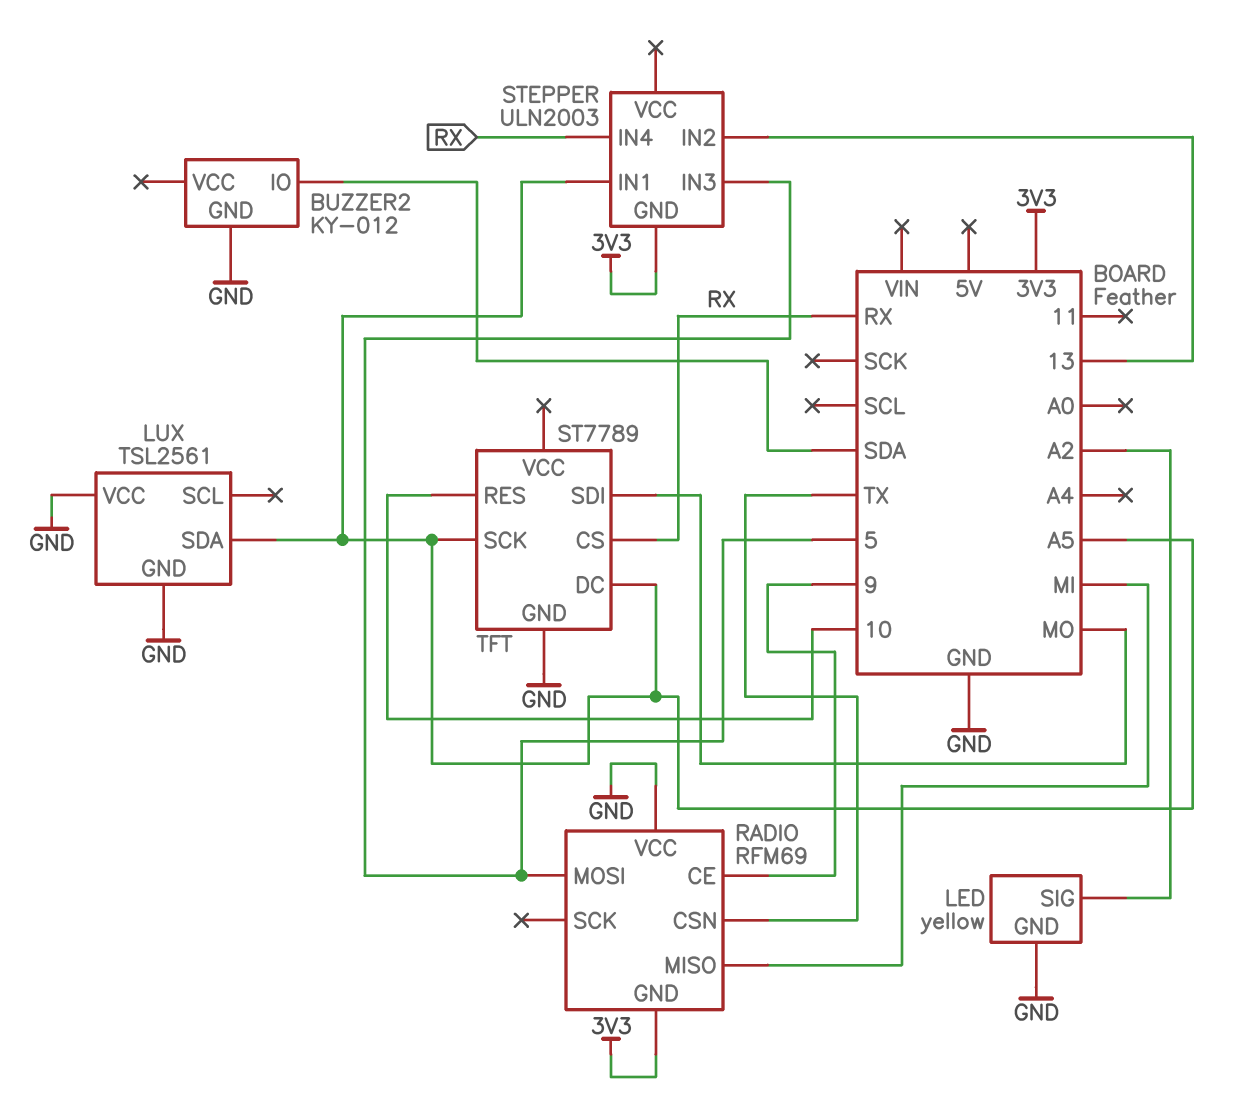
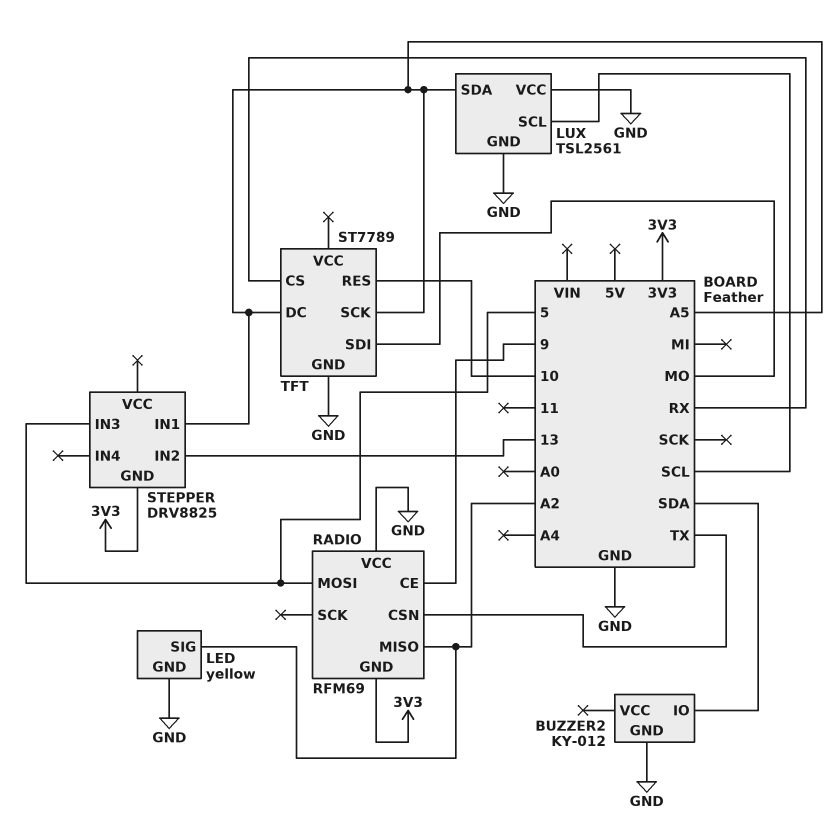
LUX pin SCL: none -> SCL
RADIO pin MISO: MI -> A2
STEPPER: ULN2003 -> DRV8825
STEPPER pin IN4: RX -> none

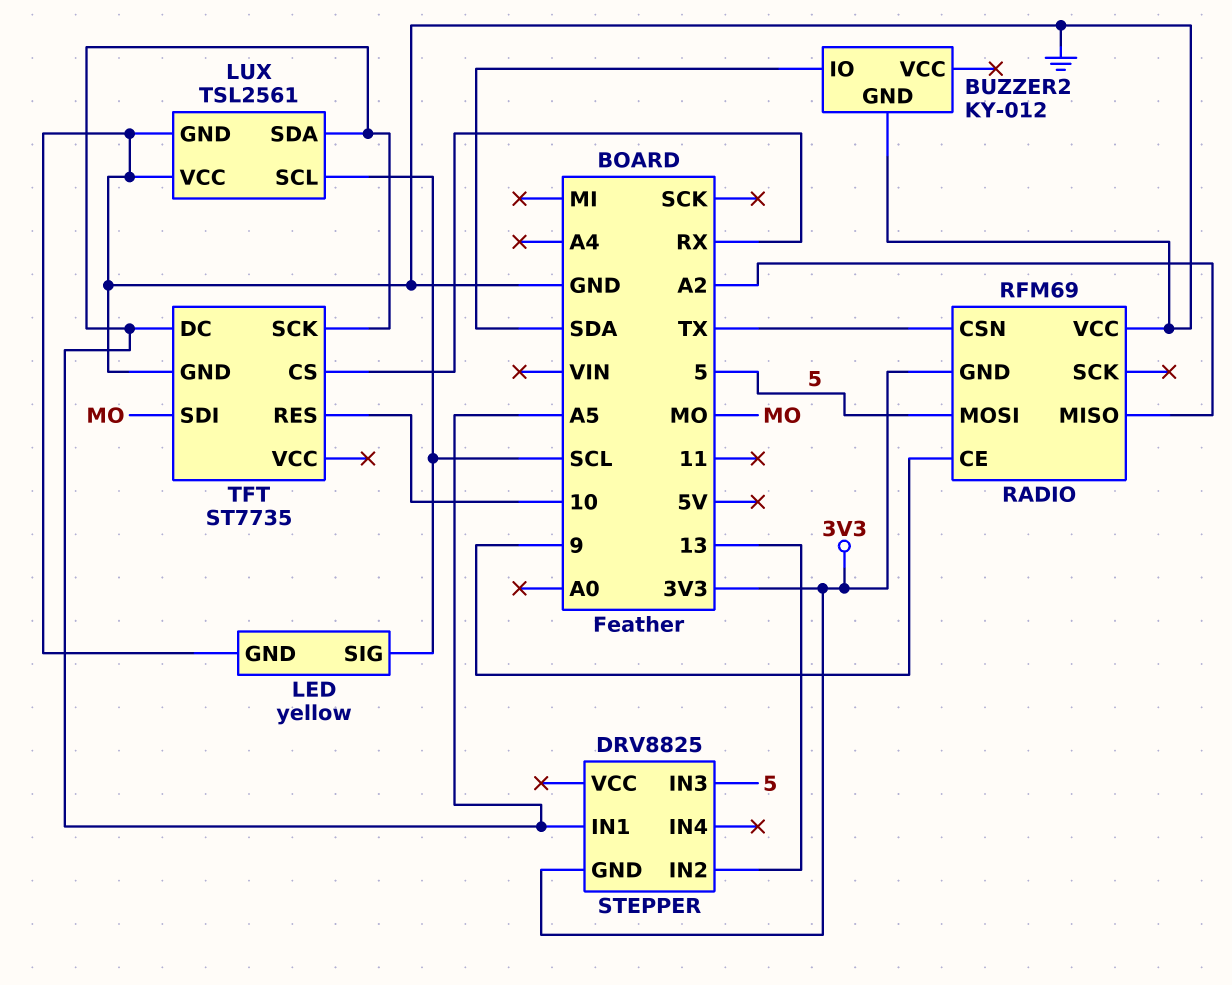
LED pin SIG: A2 -> SCL
TFT: ST7789 -> ST7735

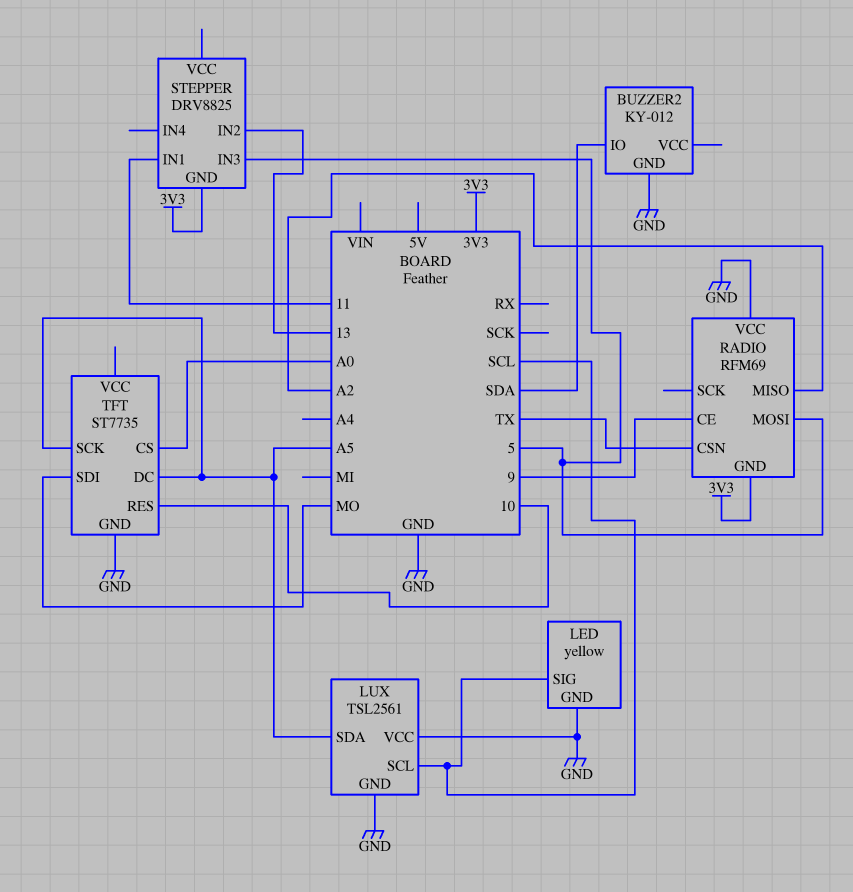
STEPPER pin IN1: A5 -> 11
TFT pin CS: RX -> A0

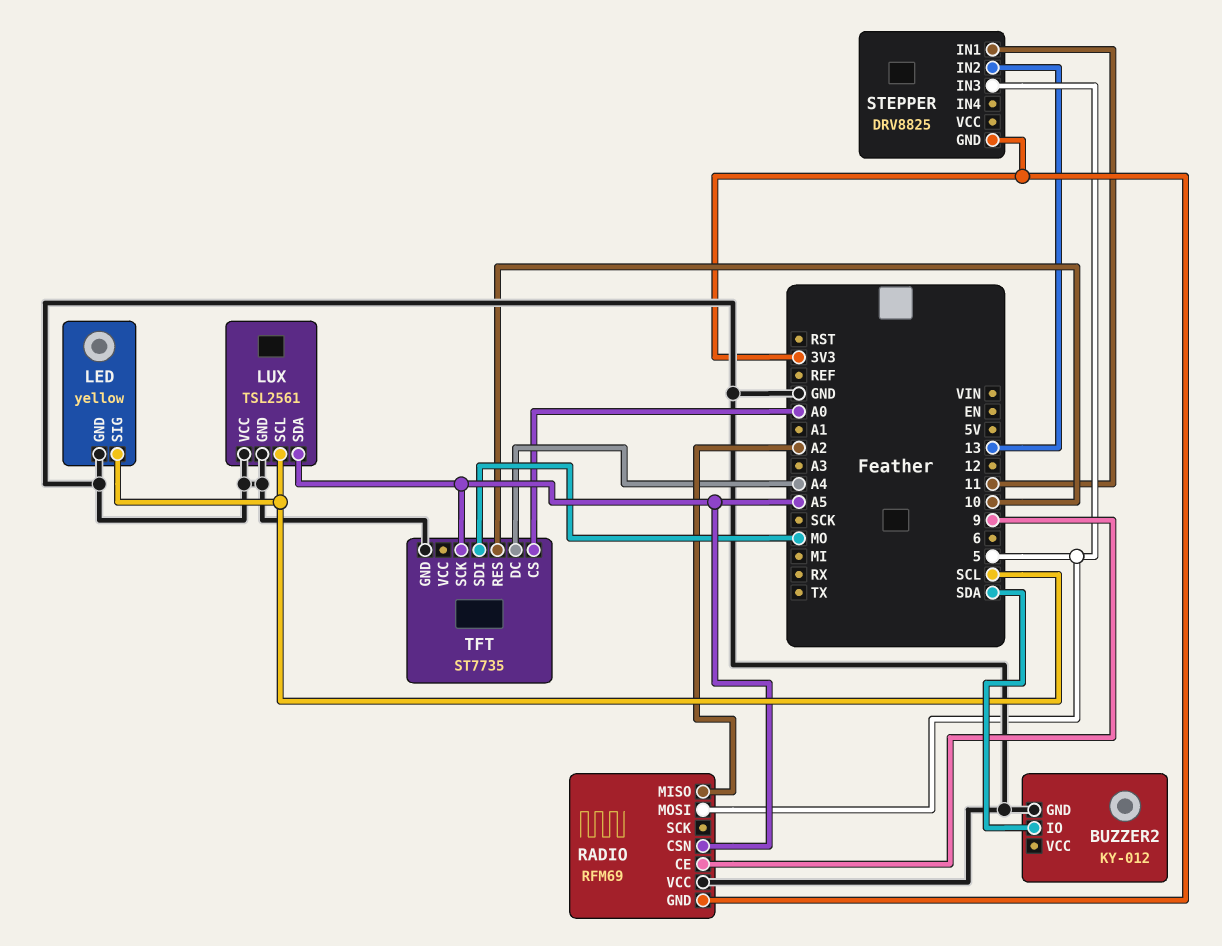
RADIO pin CSN: TX -> A5
TFT pin DC: A5 -> A4

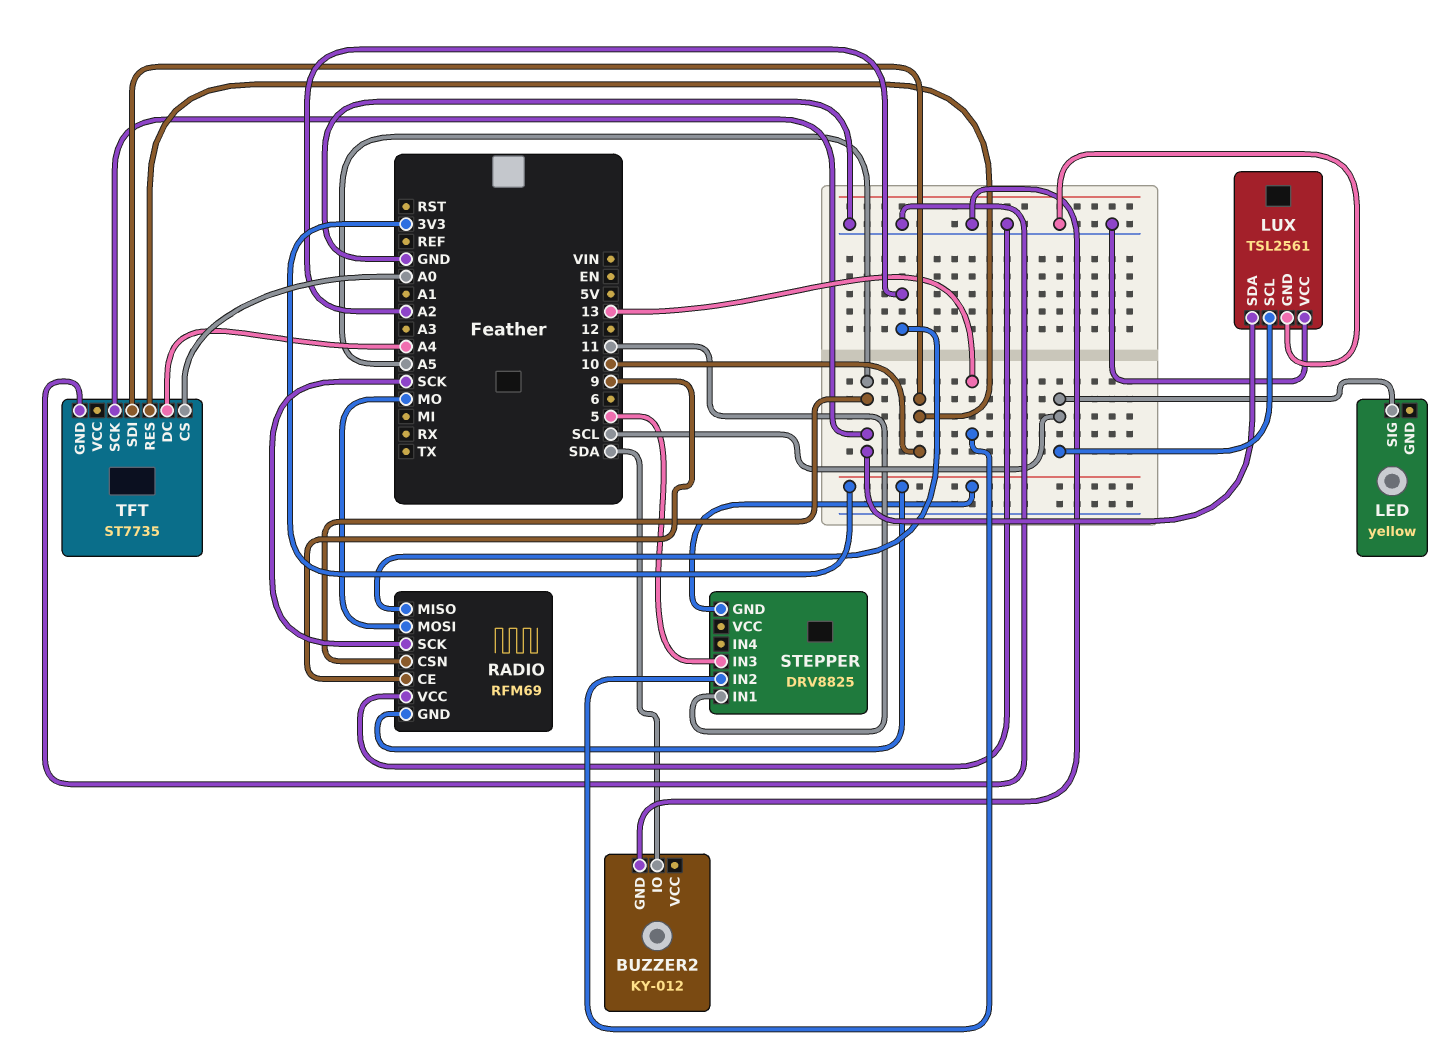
LED pin GND: GND -> none
RADIO pin MOSI: 5 -> MO
RADIO pin SCK: none -> SCK
TFT pin SDI: MO -> 10

